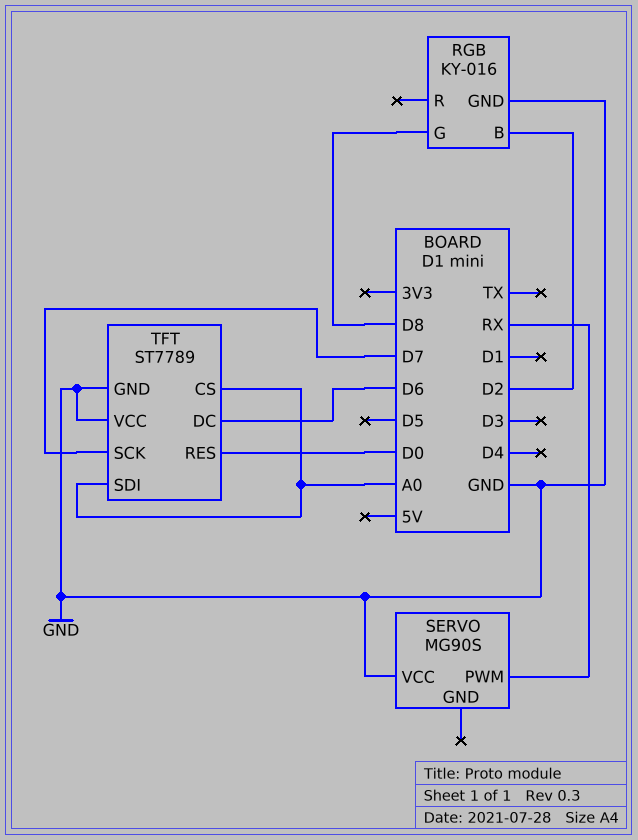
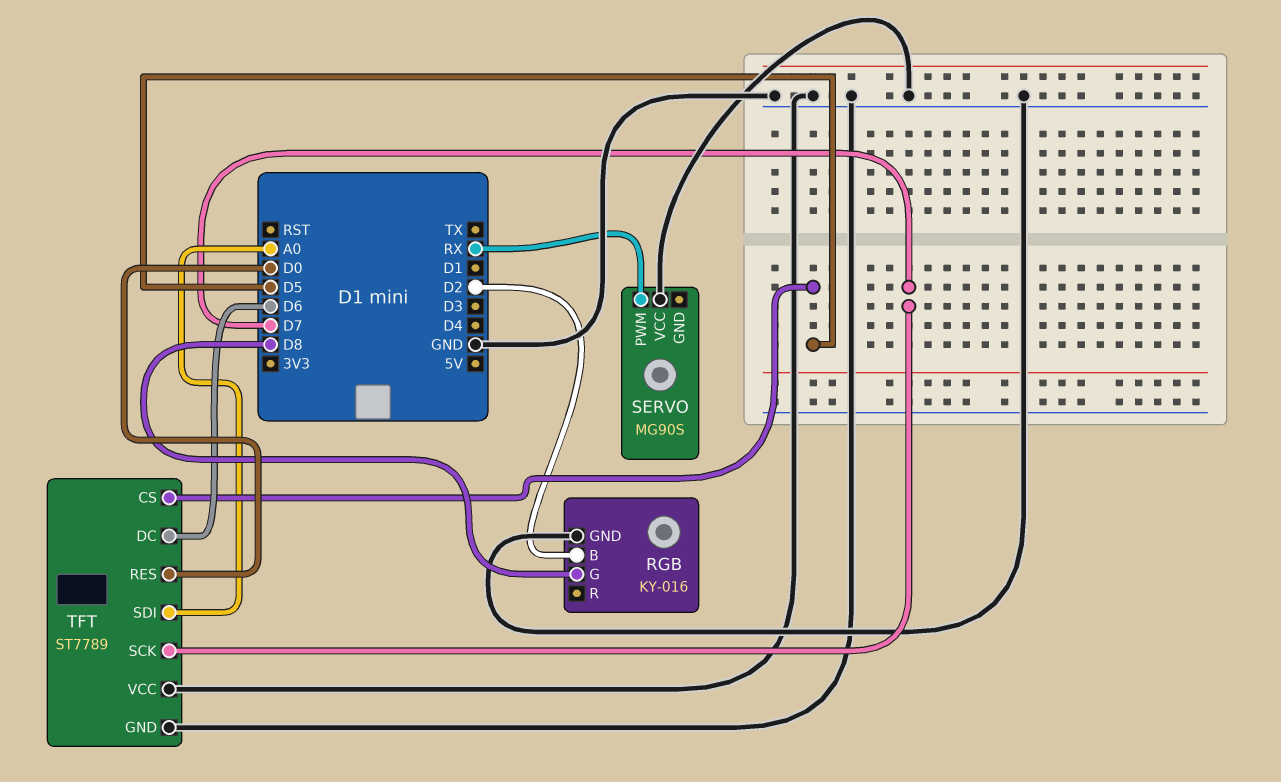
TFT pin CS: A0 -> D5

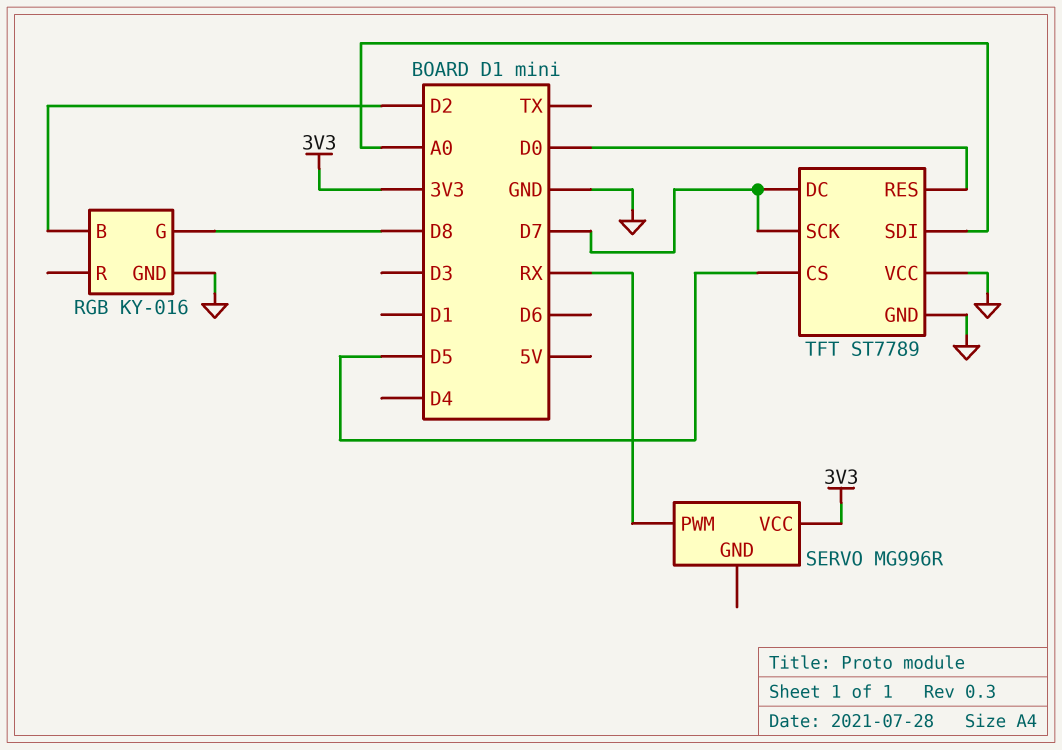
SERVO: MG90S -> MG996R
SERVO pin VCC: GND -> 3V3
TFT pin DC: D6 -> D7

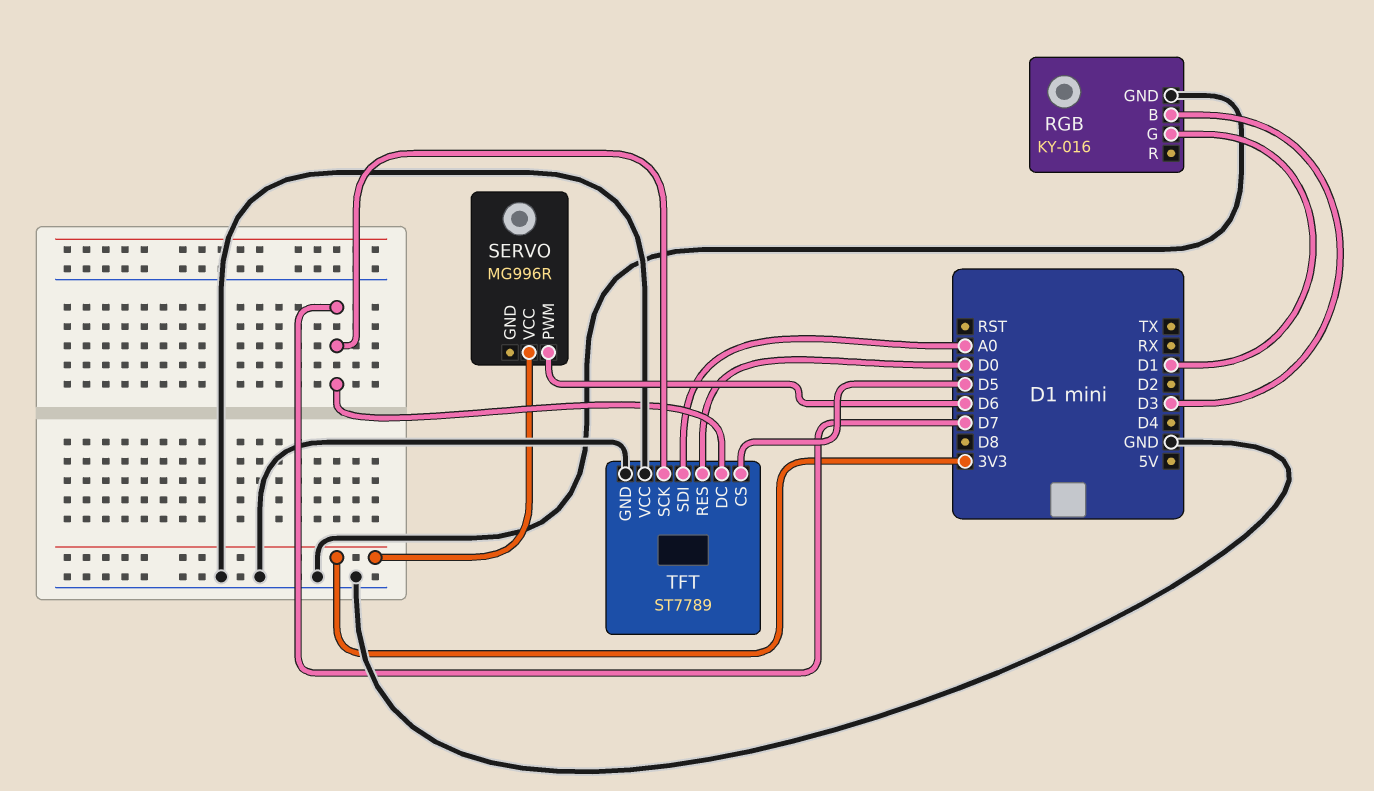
RGB pin B: D2 -> D3
RGB pin G: D8 -> D1
SERVO pin PWM: RX -> D6

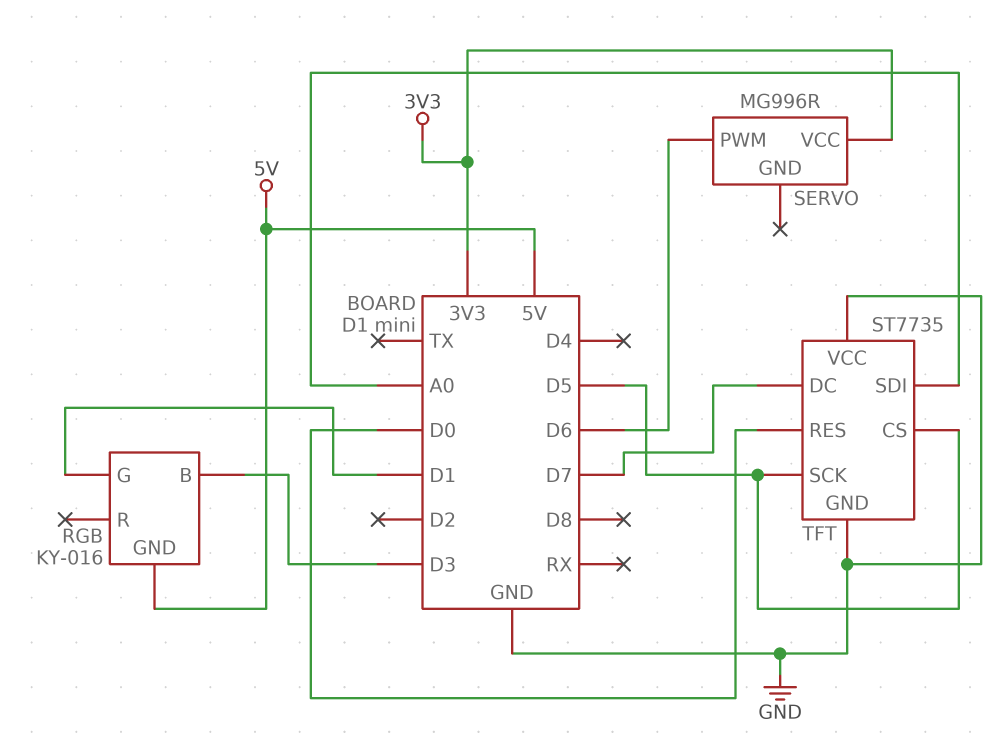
RGB pin GND: GND -> 5V
TFT: ST7789 -> ST7735
TFT pin SCK: D7 -> D5

